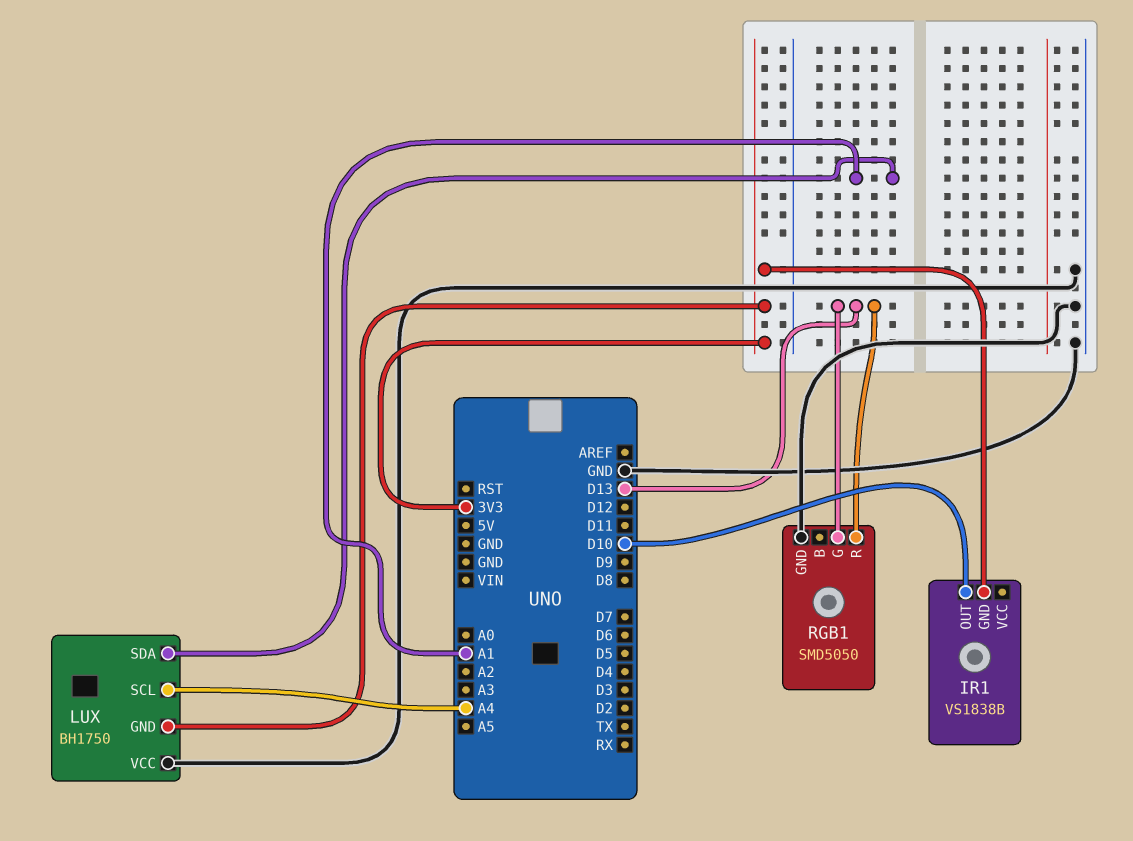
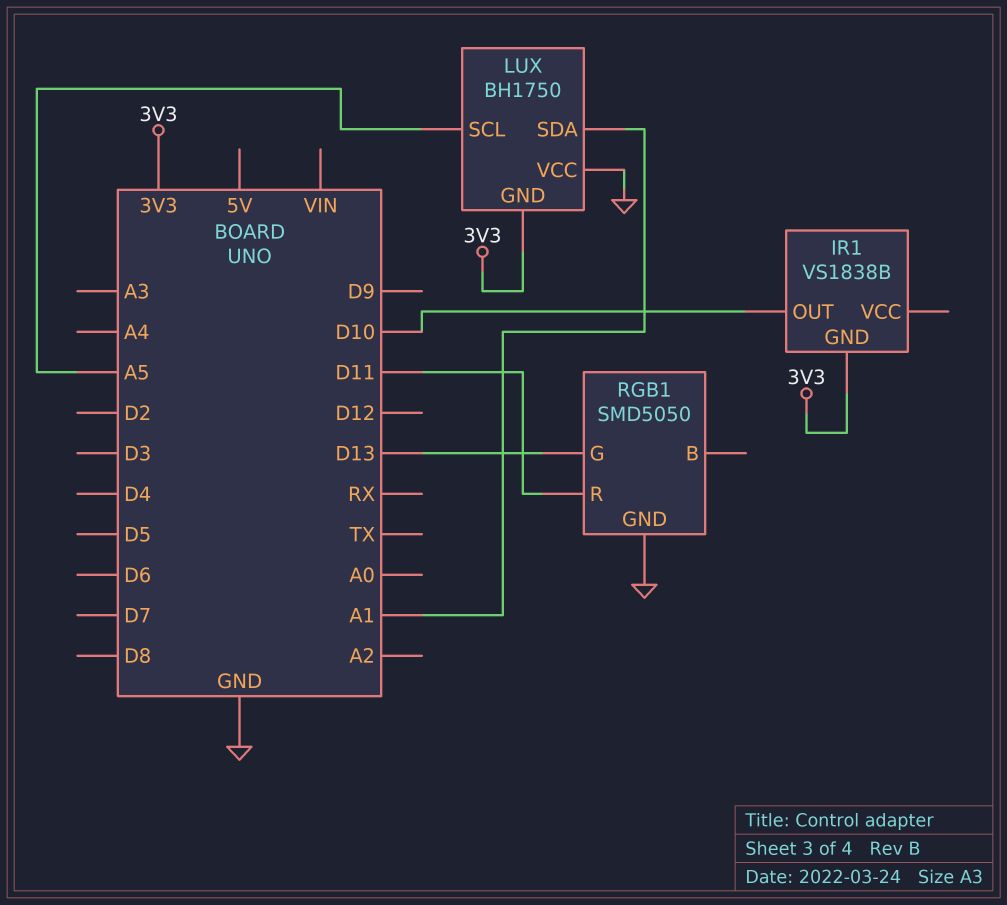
LUX pin SCL: A4 -> A5
RGB1 pin R: D13 -> D11

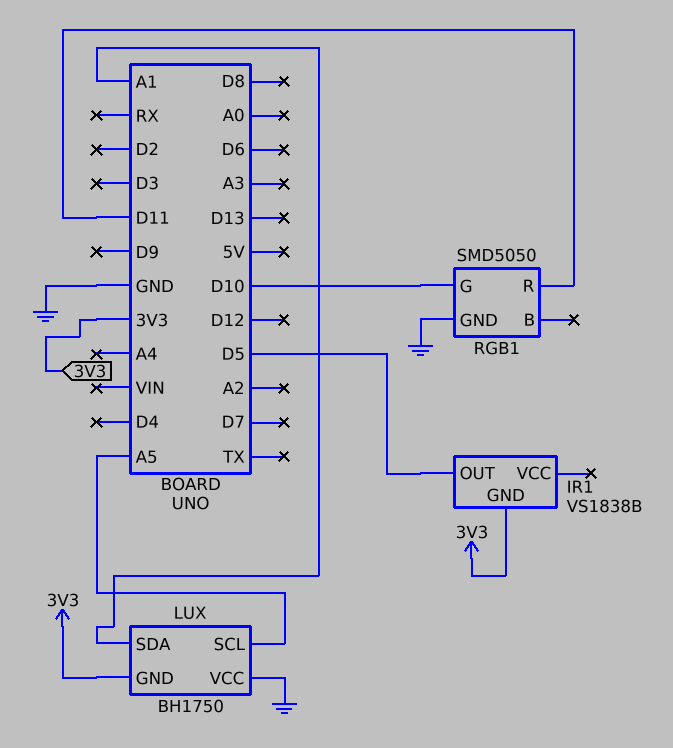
IR1 pin OUT: D10 -> D5
RGB1 pin G: D13 -> D10

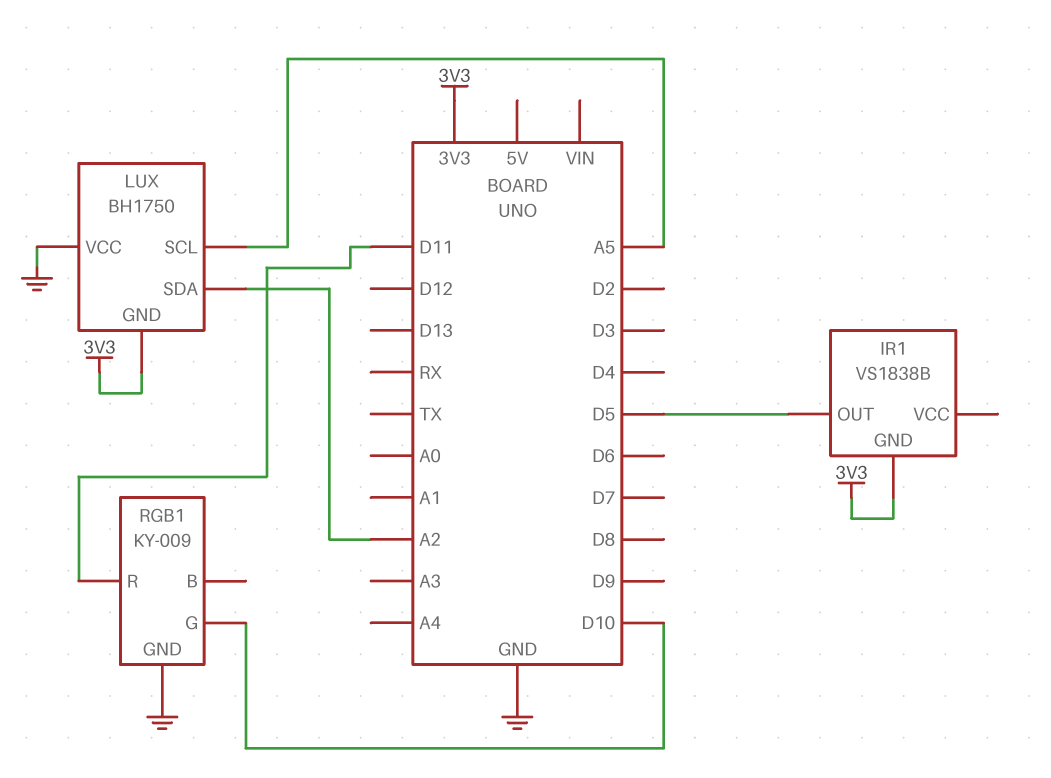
LUX pin SDA: A1 -> A2
RGB1: SMD5050 -> KY-009

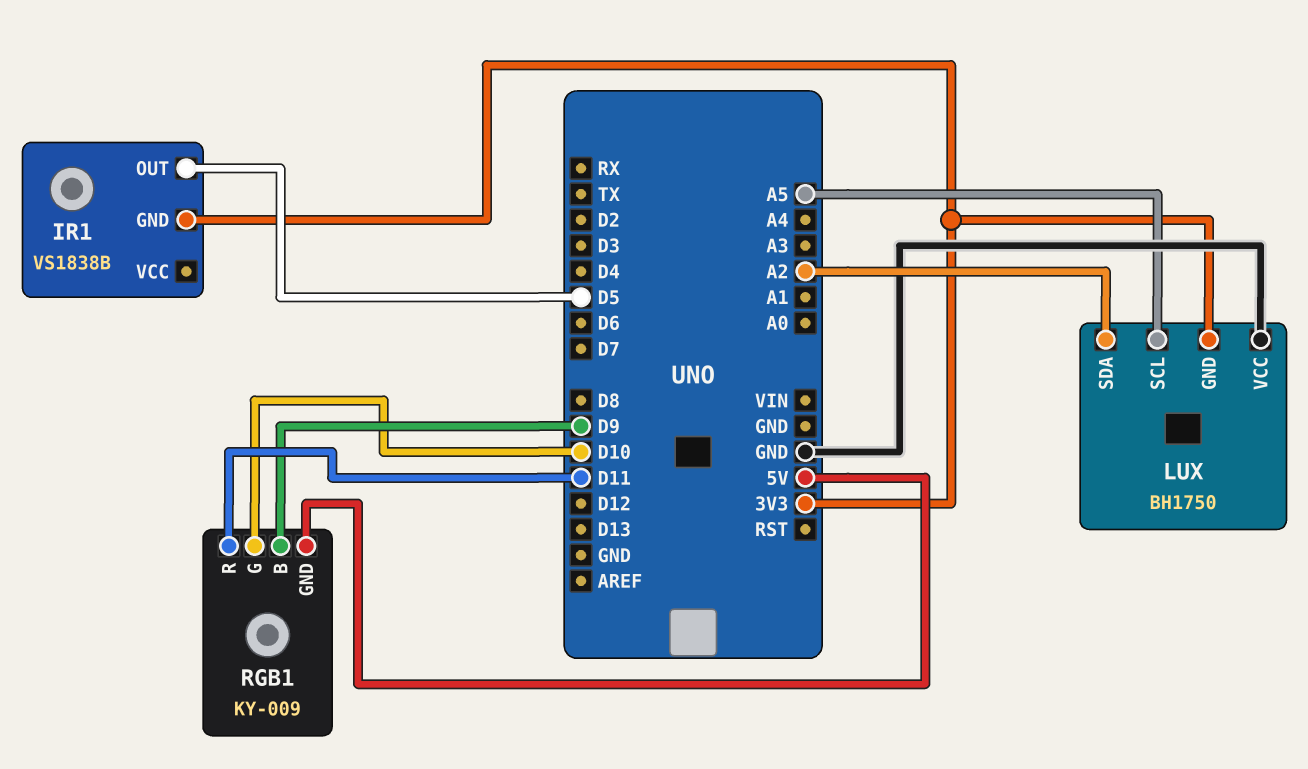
RGB1 pin B: none -> D9
RGB1 pin GND: GND -> 5V

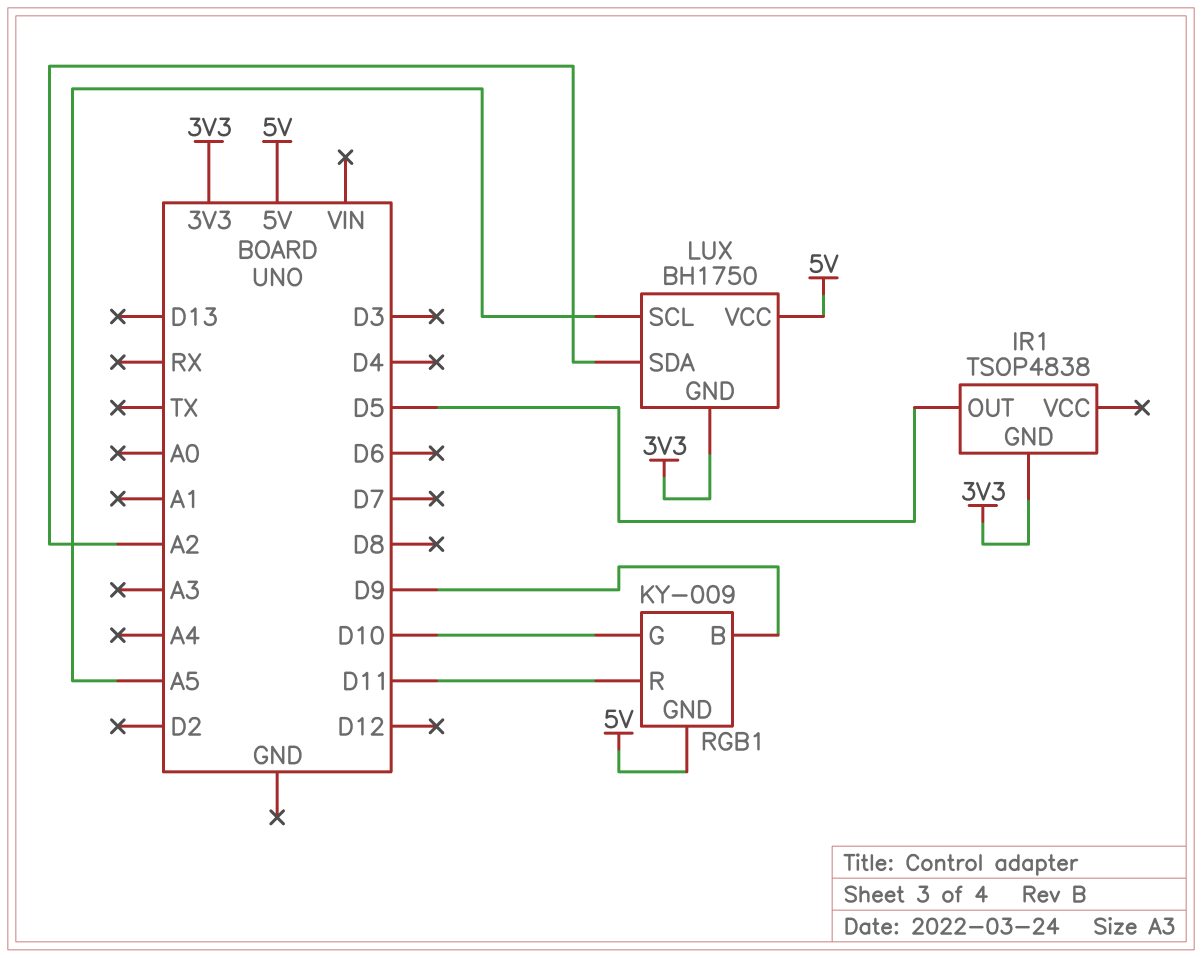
IR1: VS1838B -> TSOP4838
LUX pin VCC: GND -> 5V

